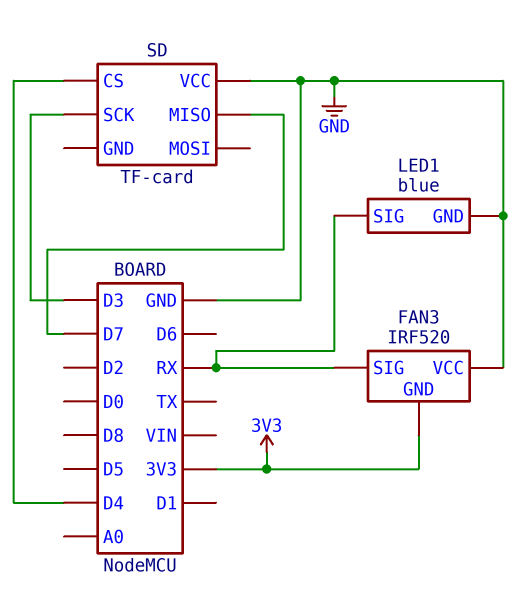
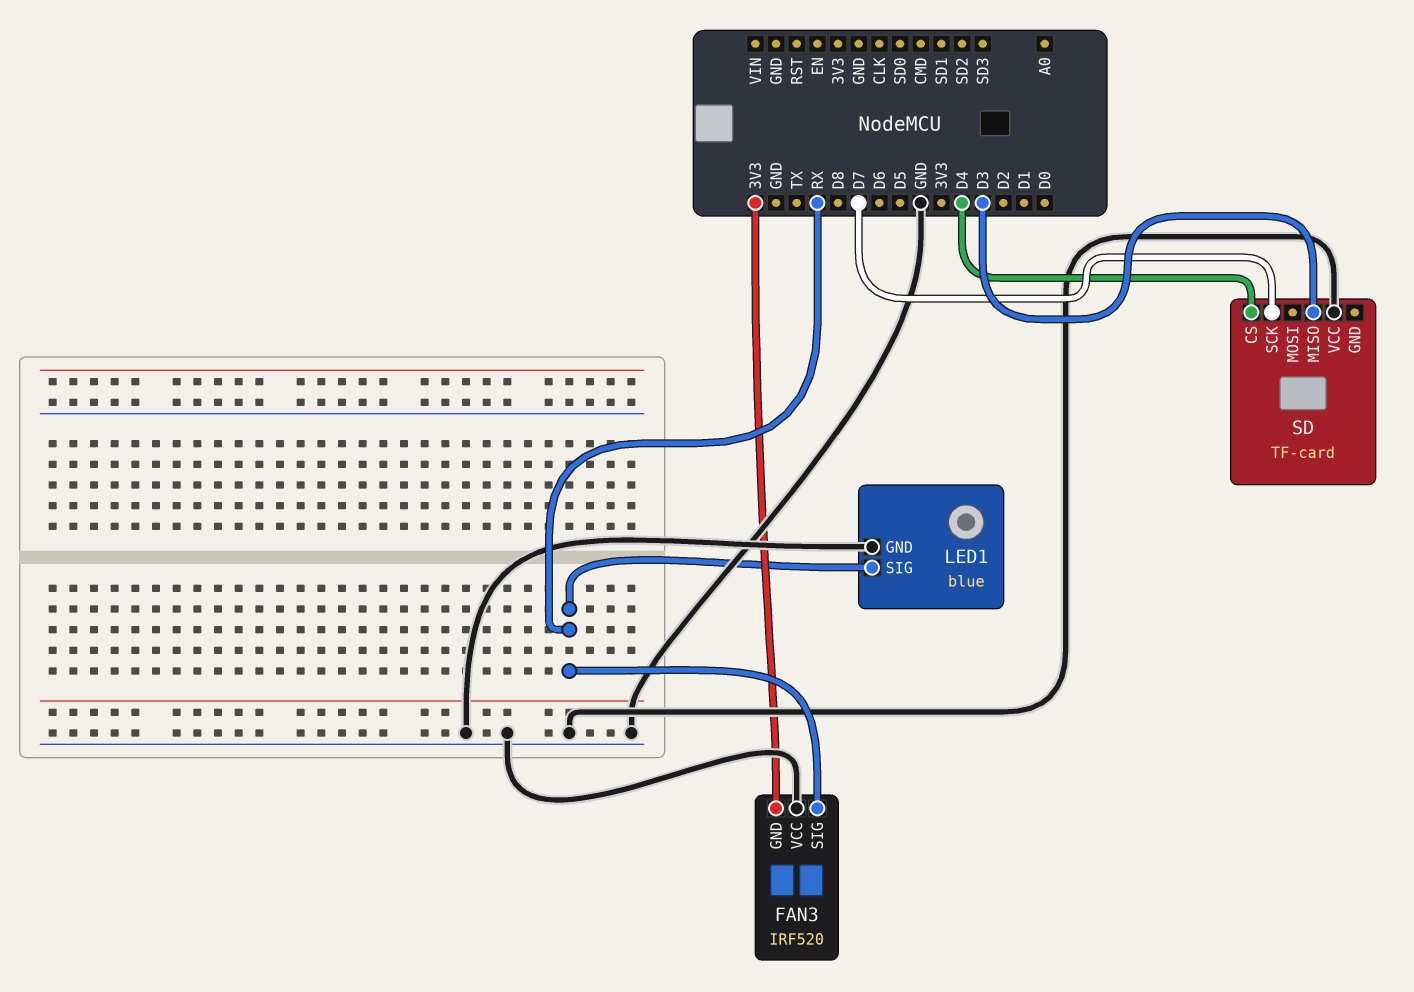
SD pin MISO: D7 -> D3
SD pin SCK: D3 -> D7

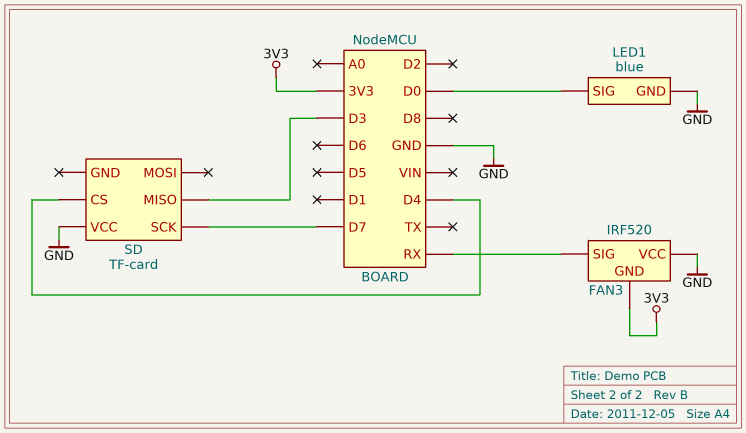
LED1 pin SIG: RX -> D0

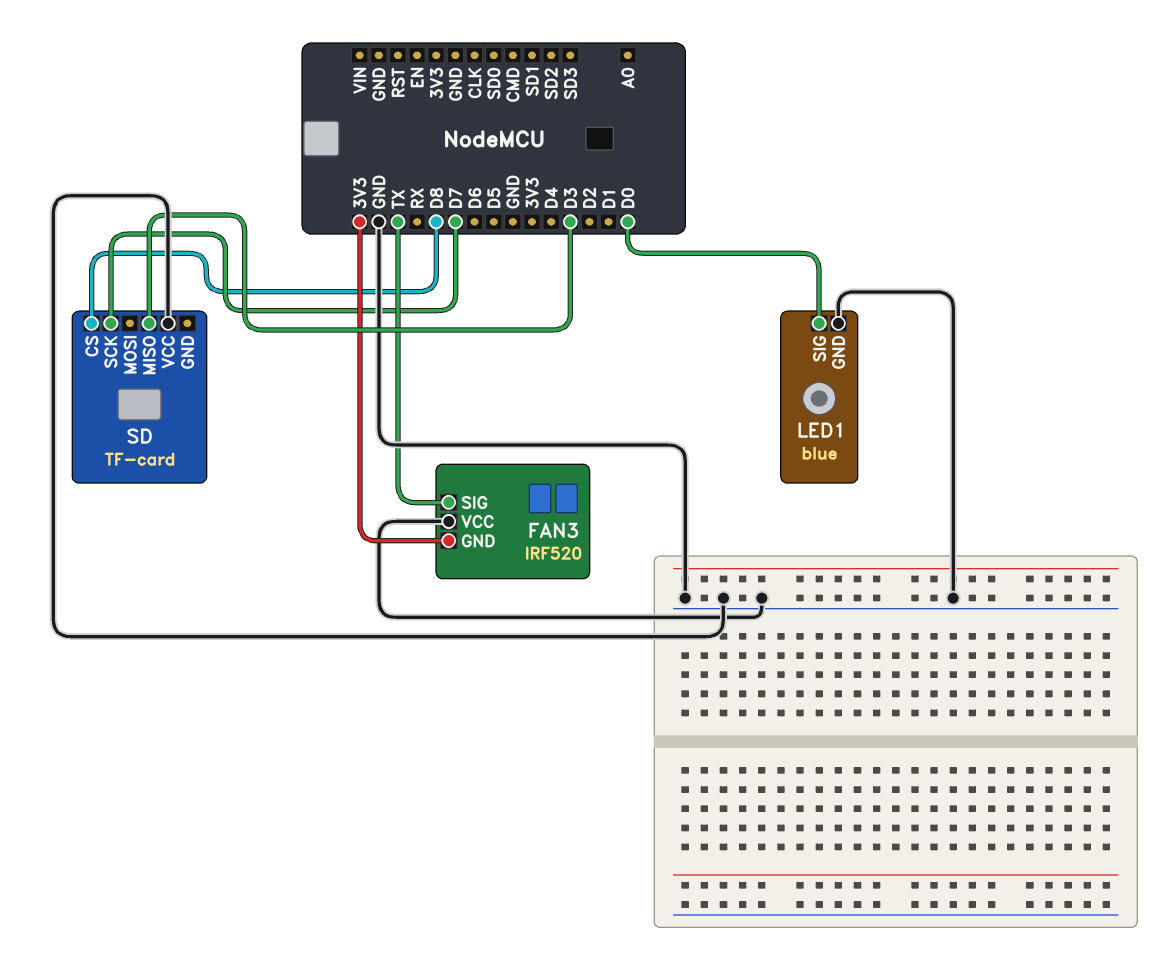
FAN3 pin SIG: RX -> TX
SD pin CS: D4 -> D8

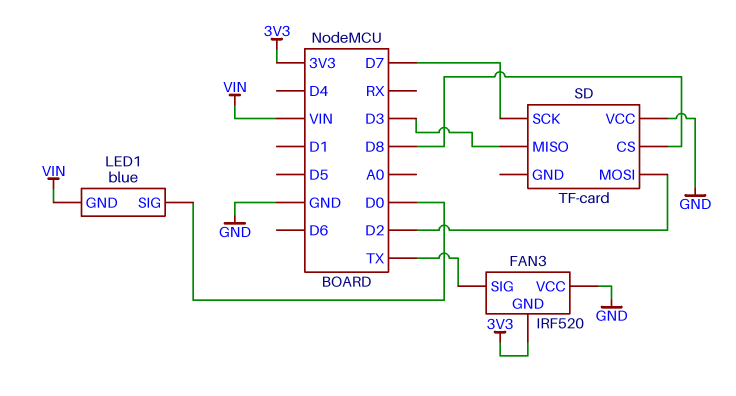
LED1 pin GND: GND -> VIN
SD pin MOSI: none -> D2

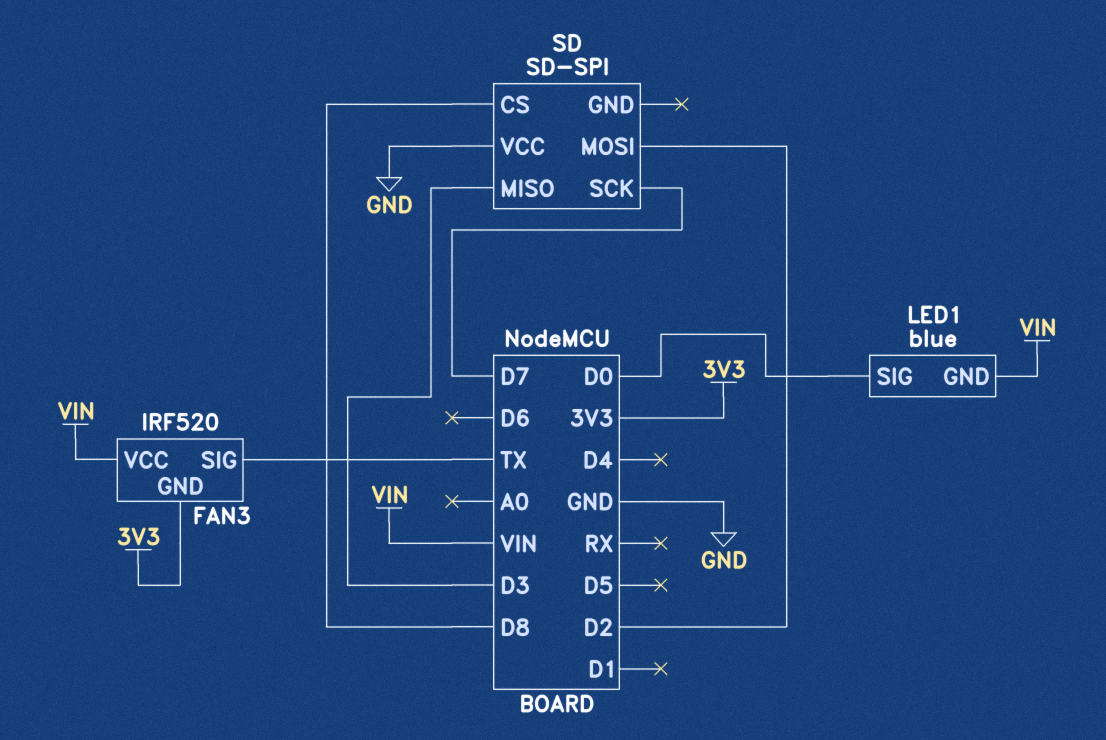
FAN3 pin VCC: GND -> VIN
SD: TF-card -> SD-SPI

